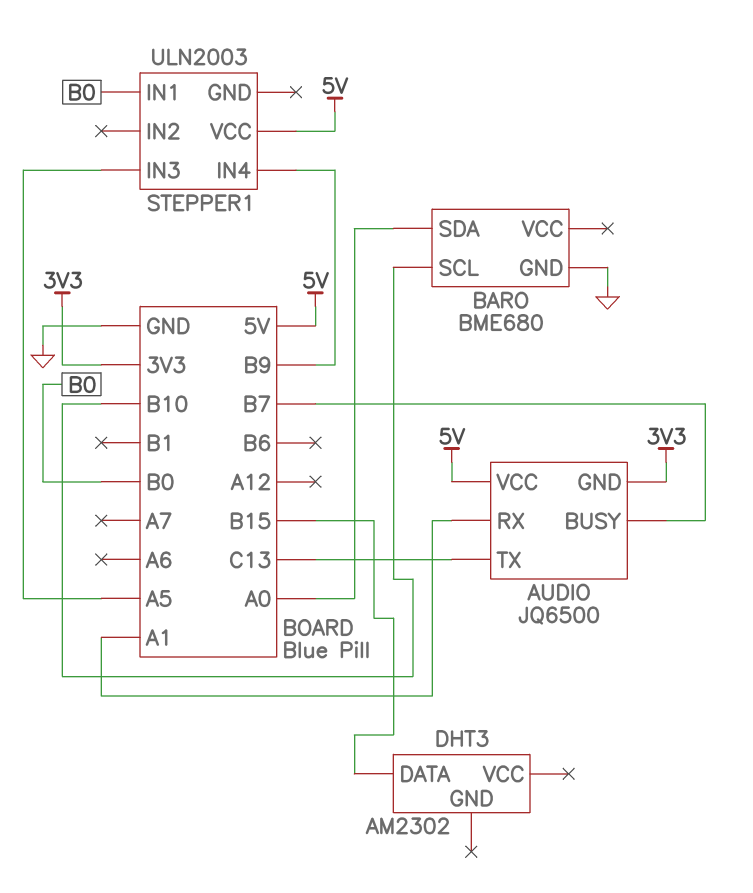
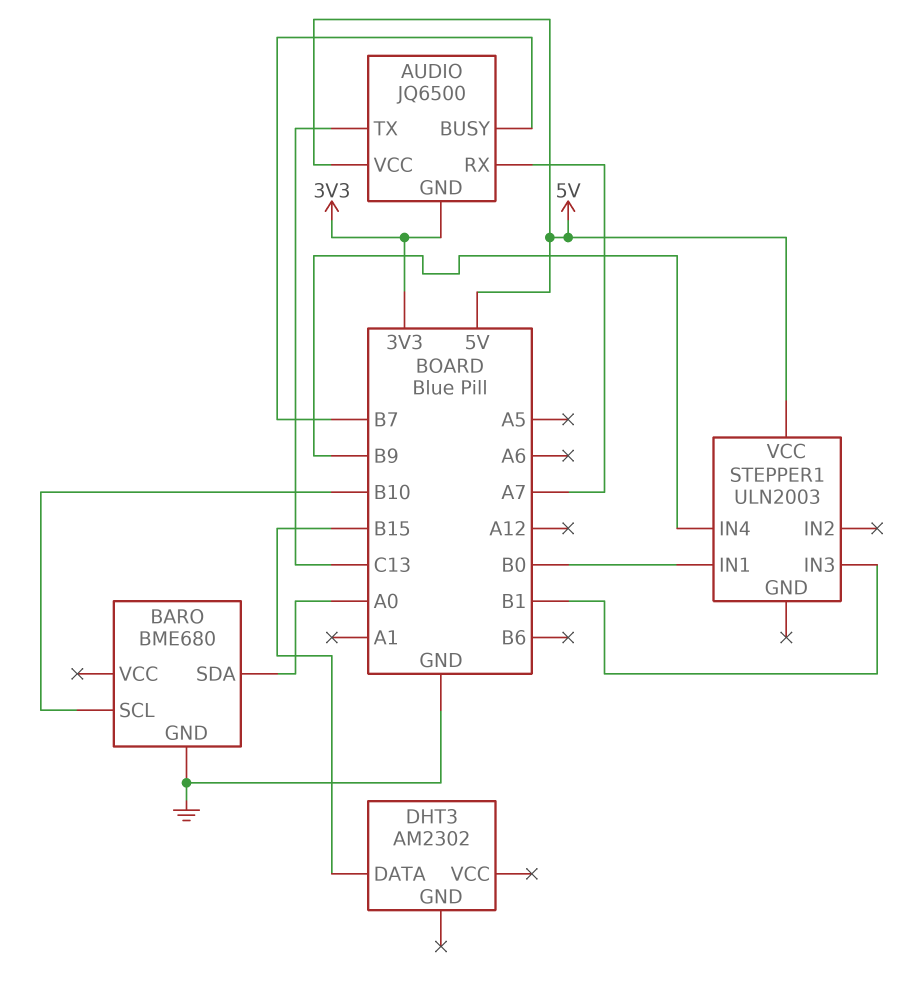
AUDIO pin RX: A1 -> A7
STEPPER1 pin IN3: A5 -> B1

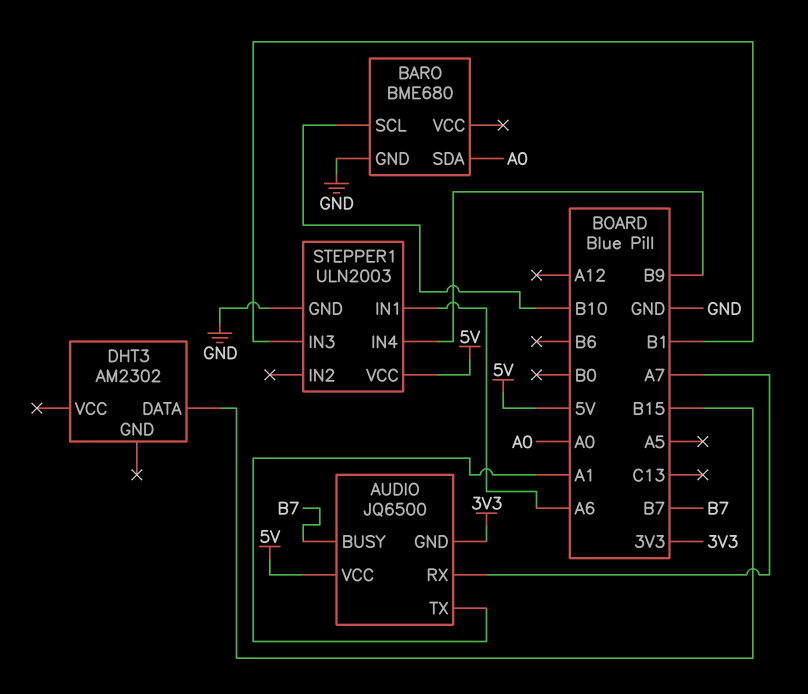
AUDIO pin TX: C13 -> A1
STEPPER1 pin GND: none -> GND
STEPPER1 pin IN1: B0 -> A6

